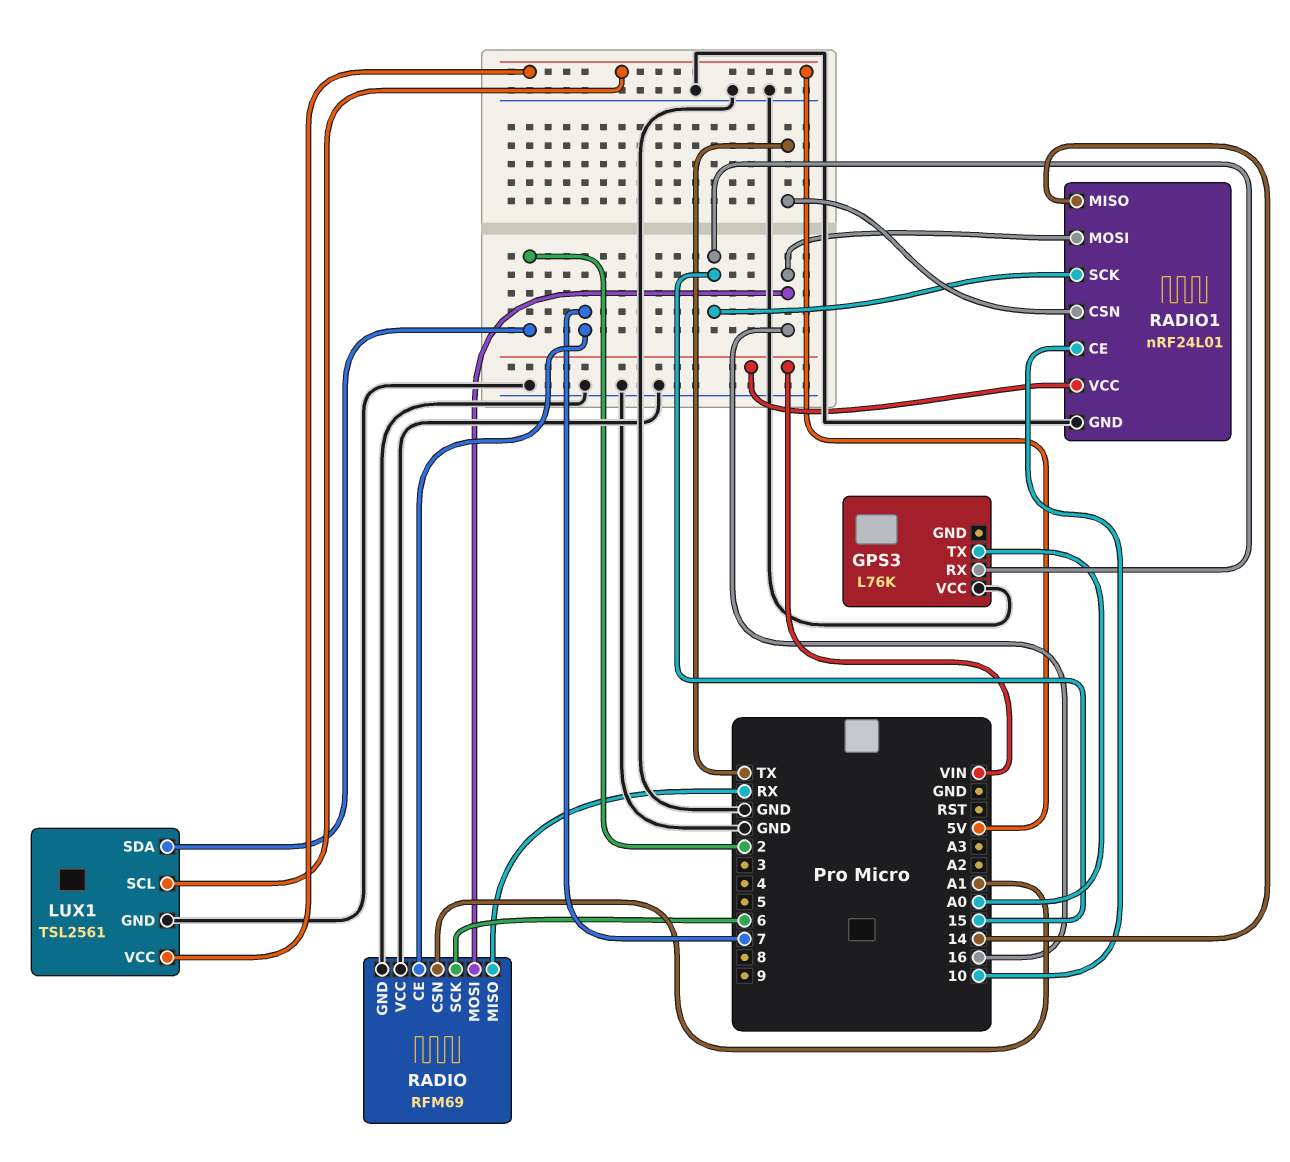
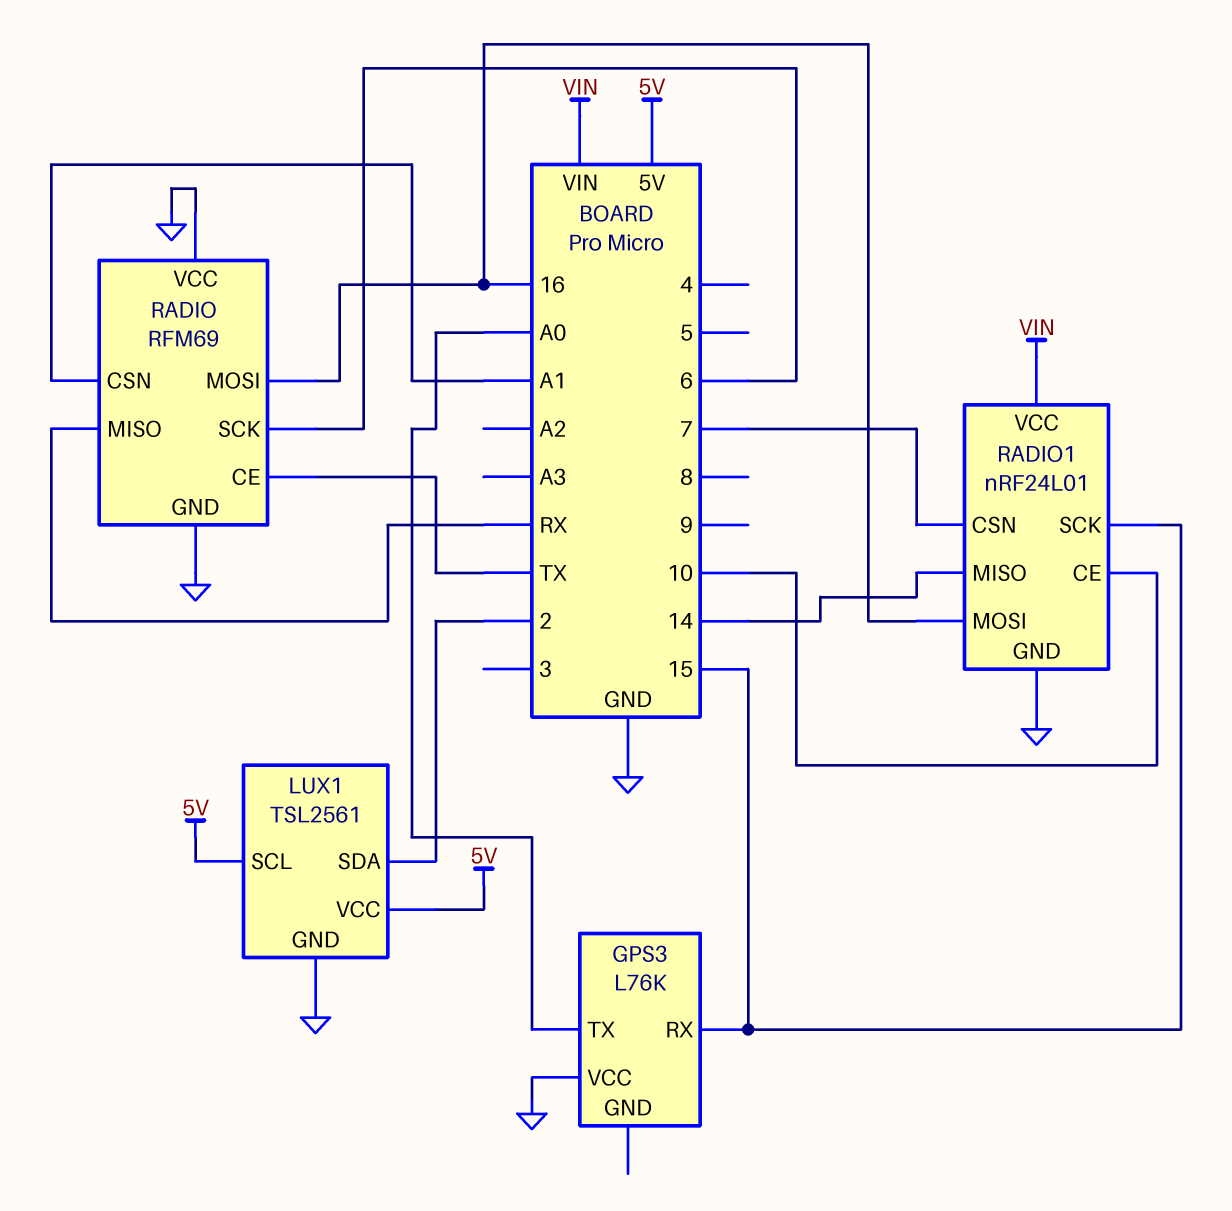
RADIO pin CE: 7 -> TX
RADIO1 pin CSN: TX -> 7

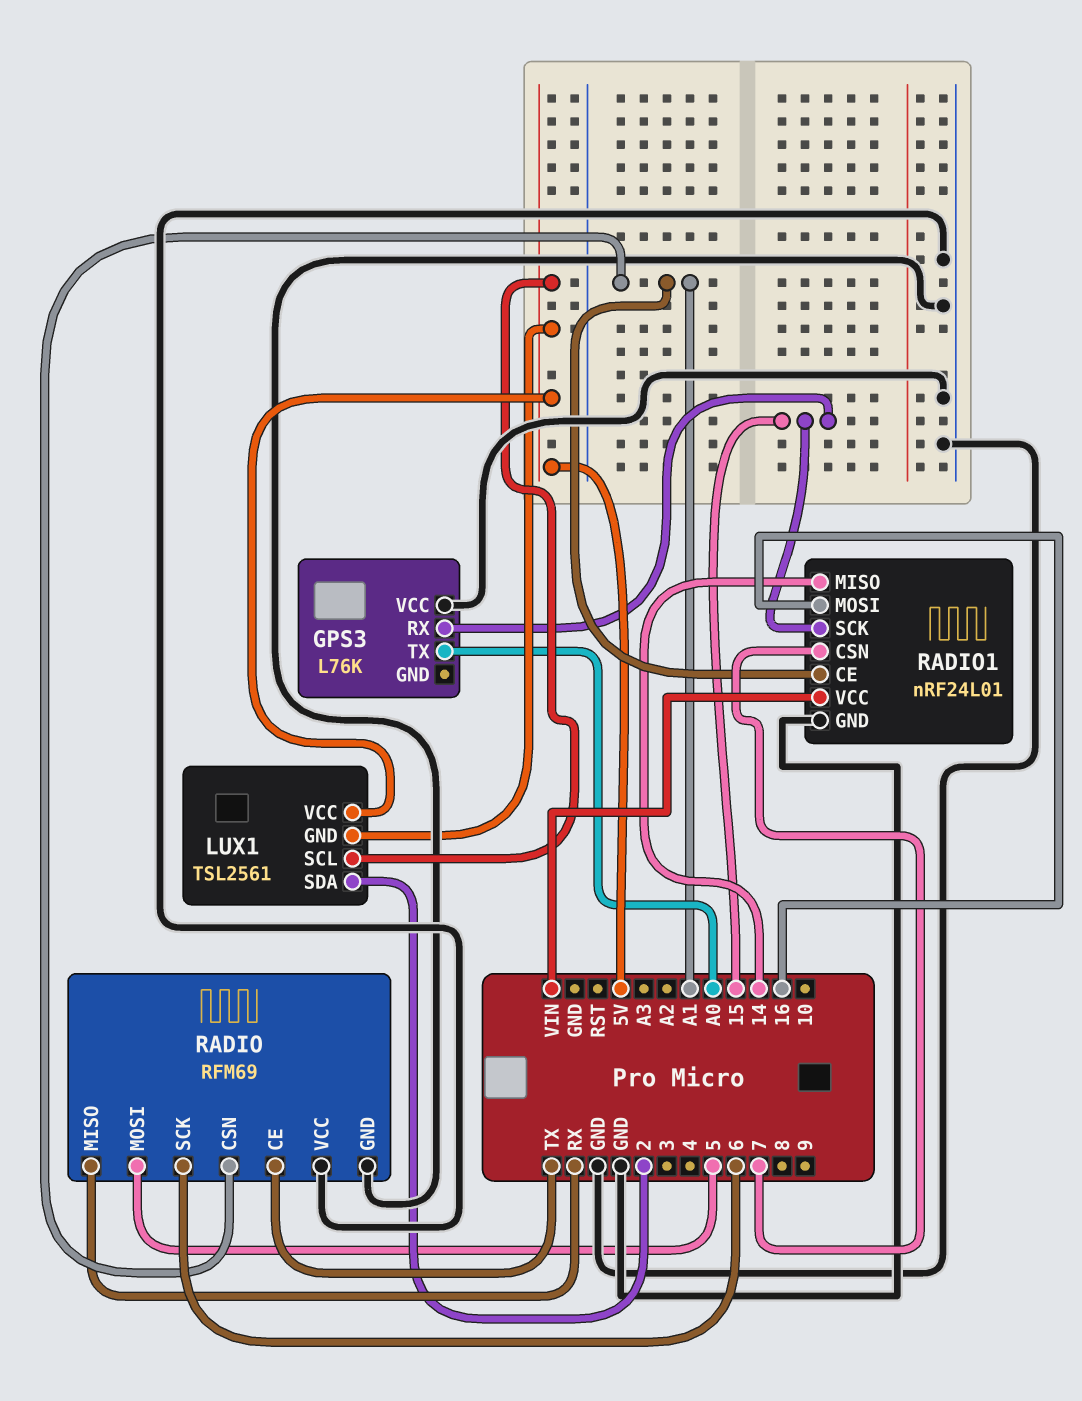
LUX1 pin GND: GND -> 5V
RADIO pin MOSI: 16 -> 5
RADIO1 pin CE: 10 -> A1

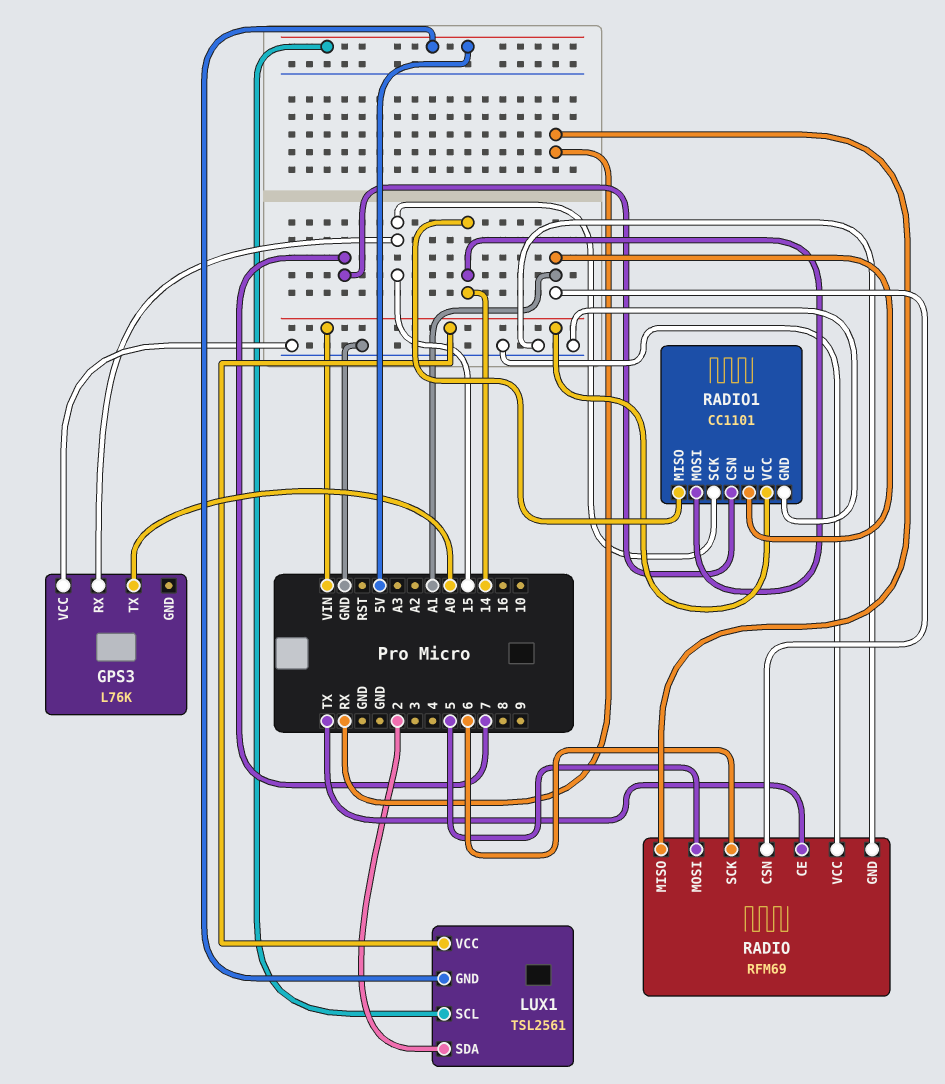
LUX1 pin VCC: 5V -> VIN
RADIO1: nRF24L01 -> CC1101
RADIO1 pin MOSI: 16 -> 14

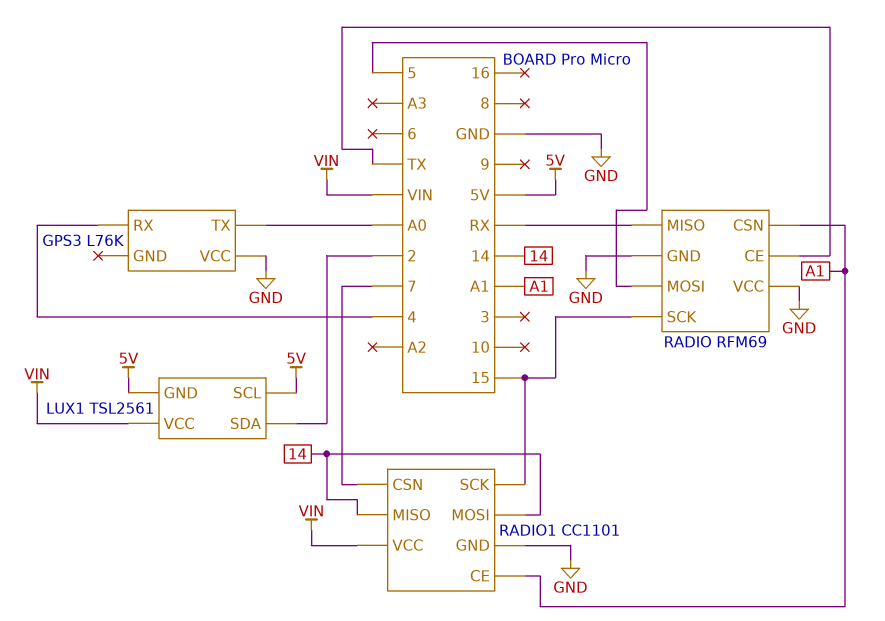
GPS3 pin RX: 15 -> 4
RADIO pin SCK: 6 -> 15

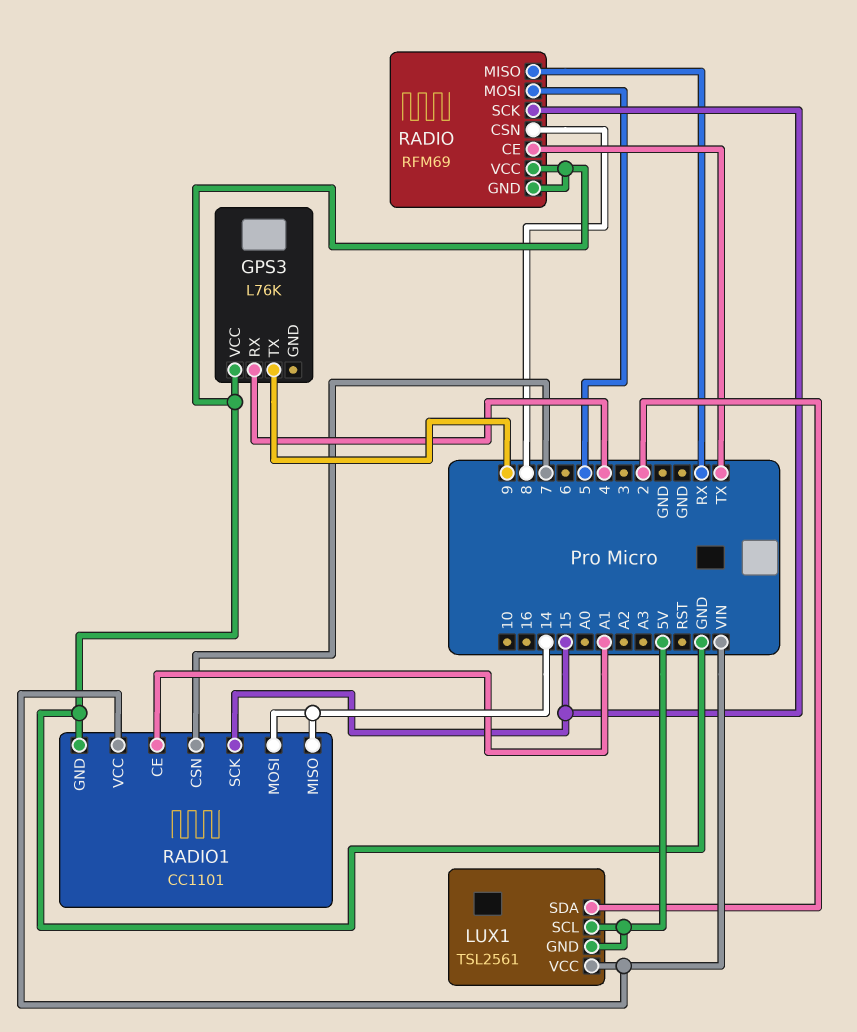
GPS3 pin TX: A0 -> 9
RADIO pin CSN: A1 -> 8

